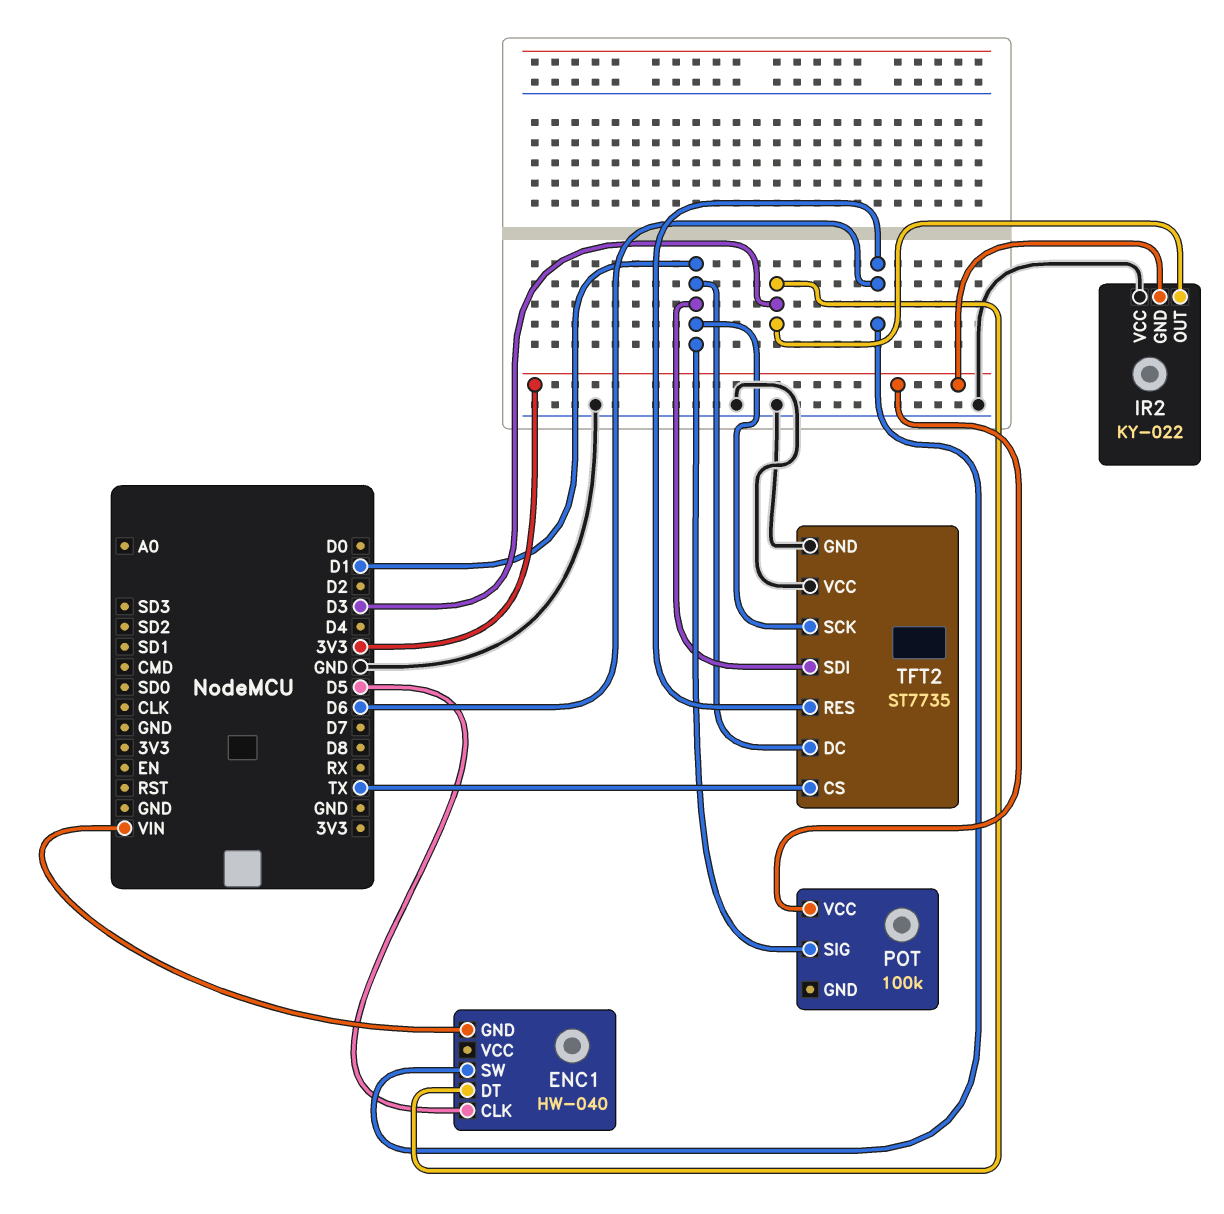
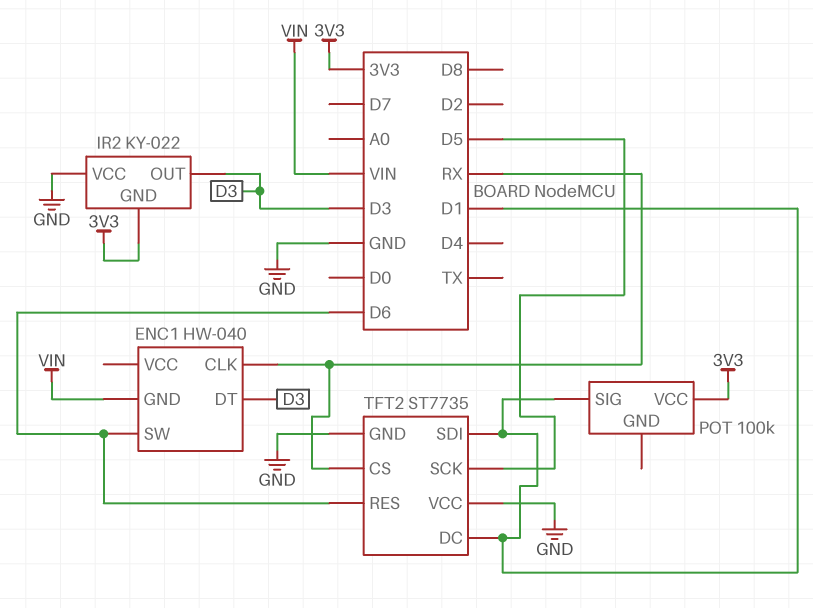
ENC1 pin CLK: D5 -> RX
TFT2 pin CS: TX -> RX
TFT2 pin SCK: D1 -> D5

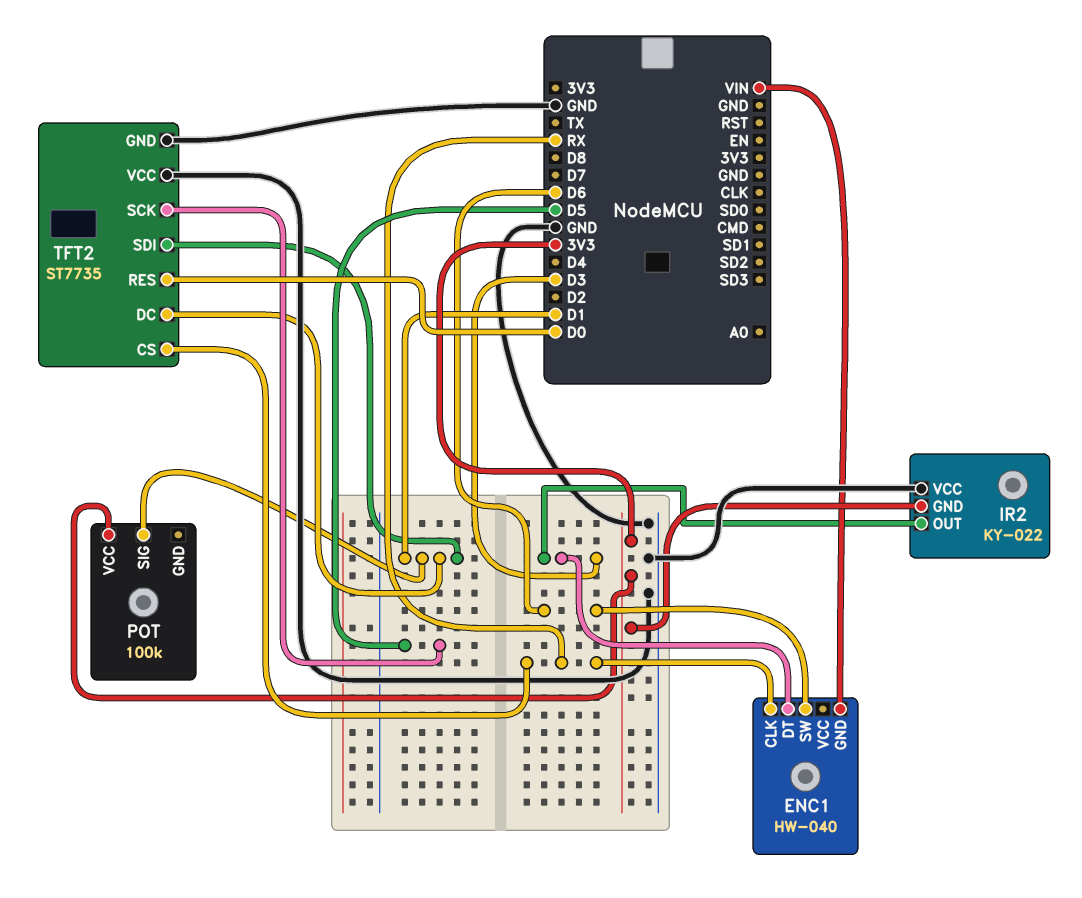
TFT2 pin RES: D6 -> D0

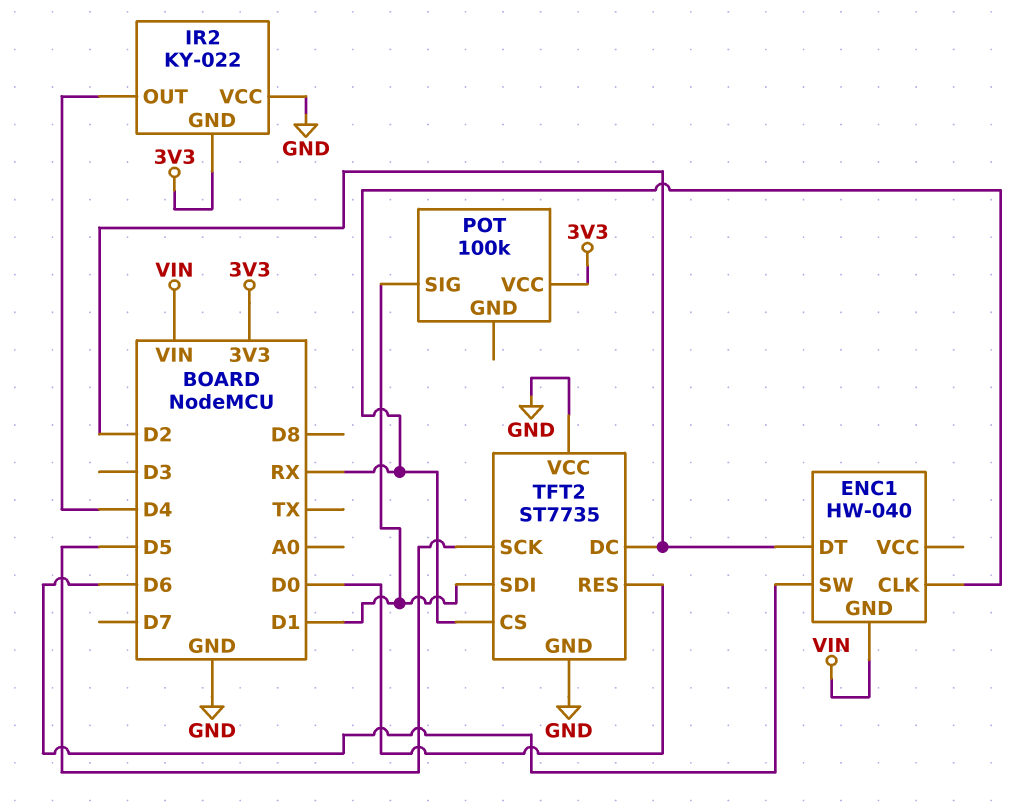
ENC1 pin DT: D3 -> D2
IR2 pin OUT: D3 -> D4
TFT2 pin DC: D1 -> D2

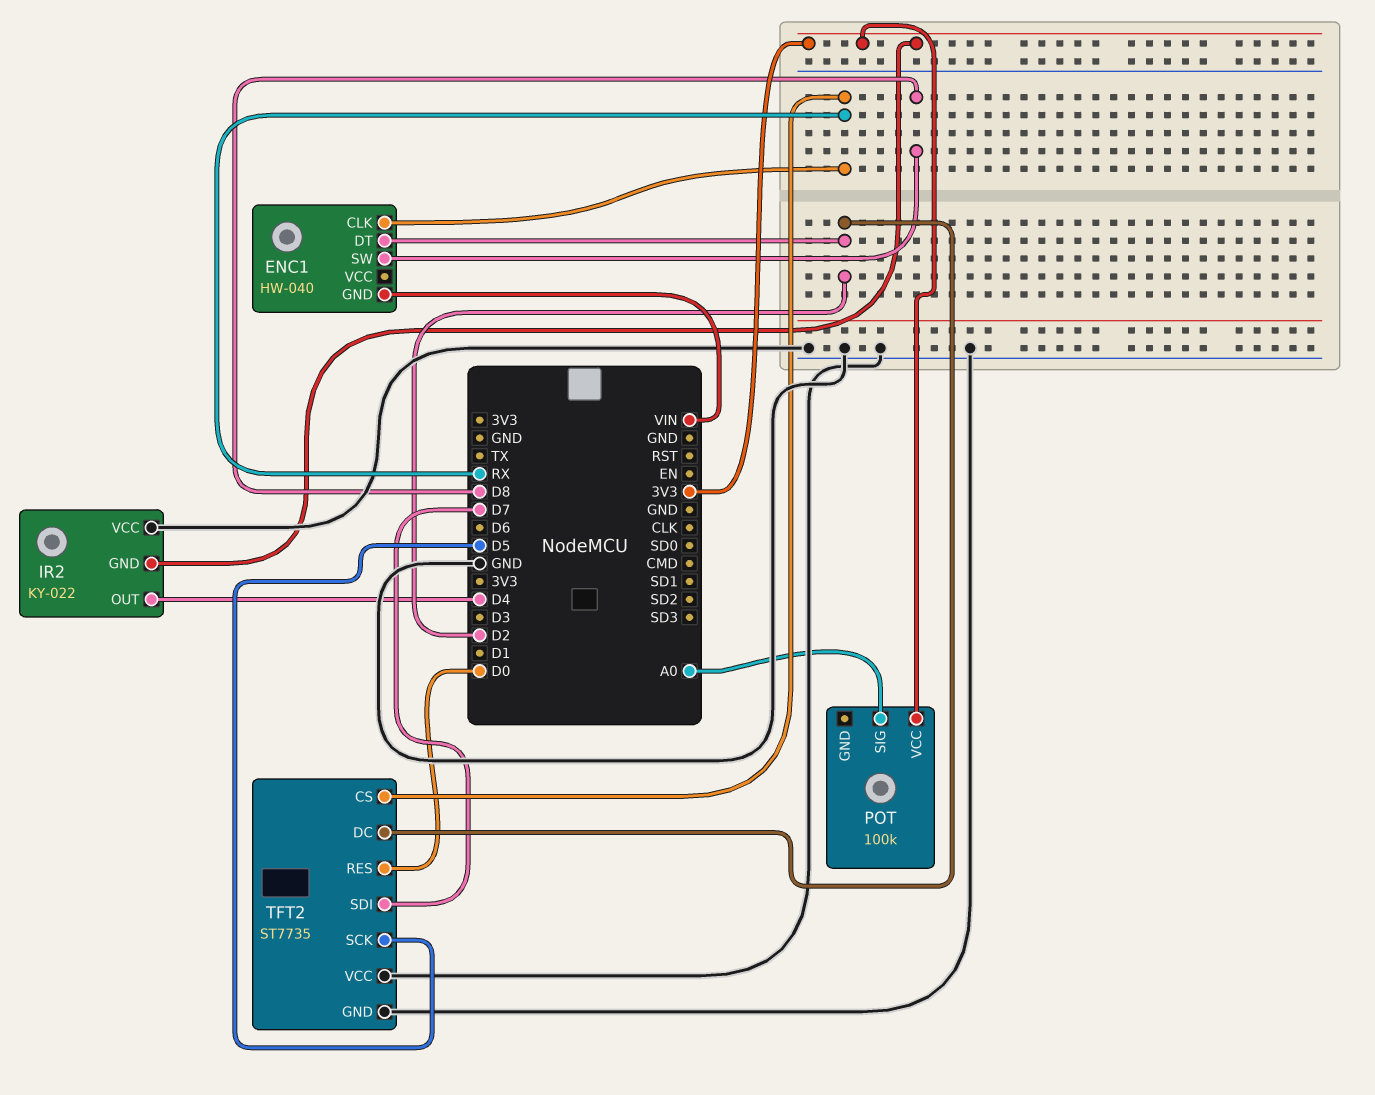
ENC1 pin SW: D6 -> D8
POT pin SIG: D1 -> A0
TFT2 pin SDI: D1 -> D7

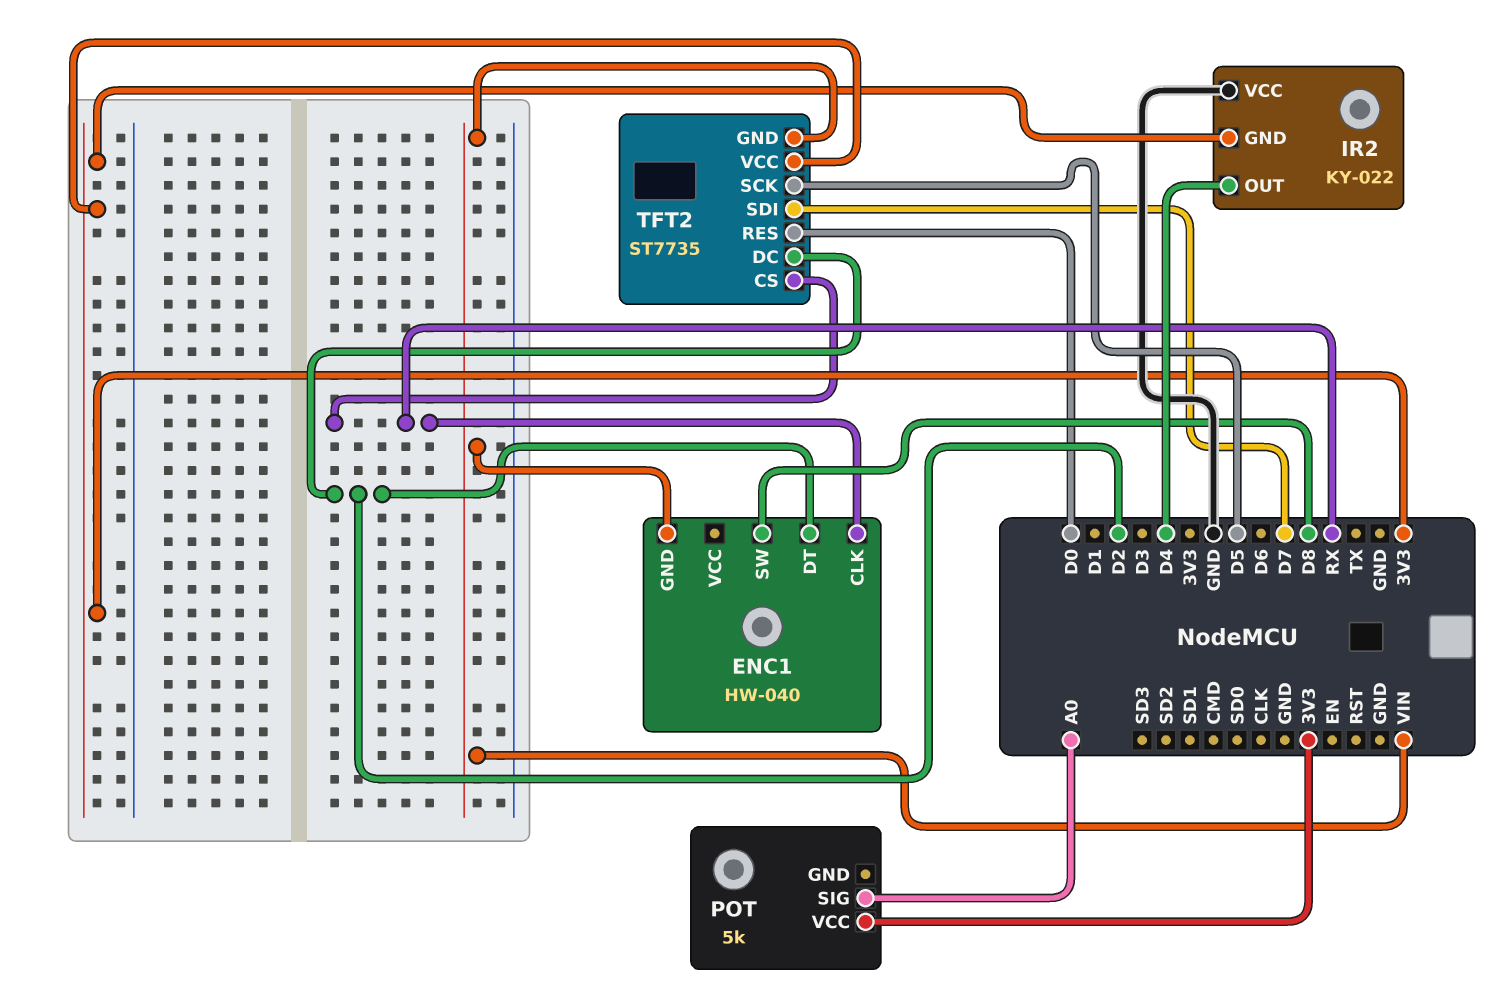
POT: 100k -> 5k
TFT2 pin GND: GND -> VIN
TFT2 pin VCC: GND -> 3V3

